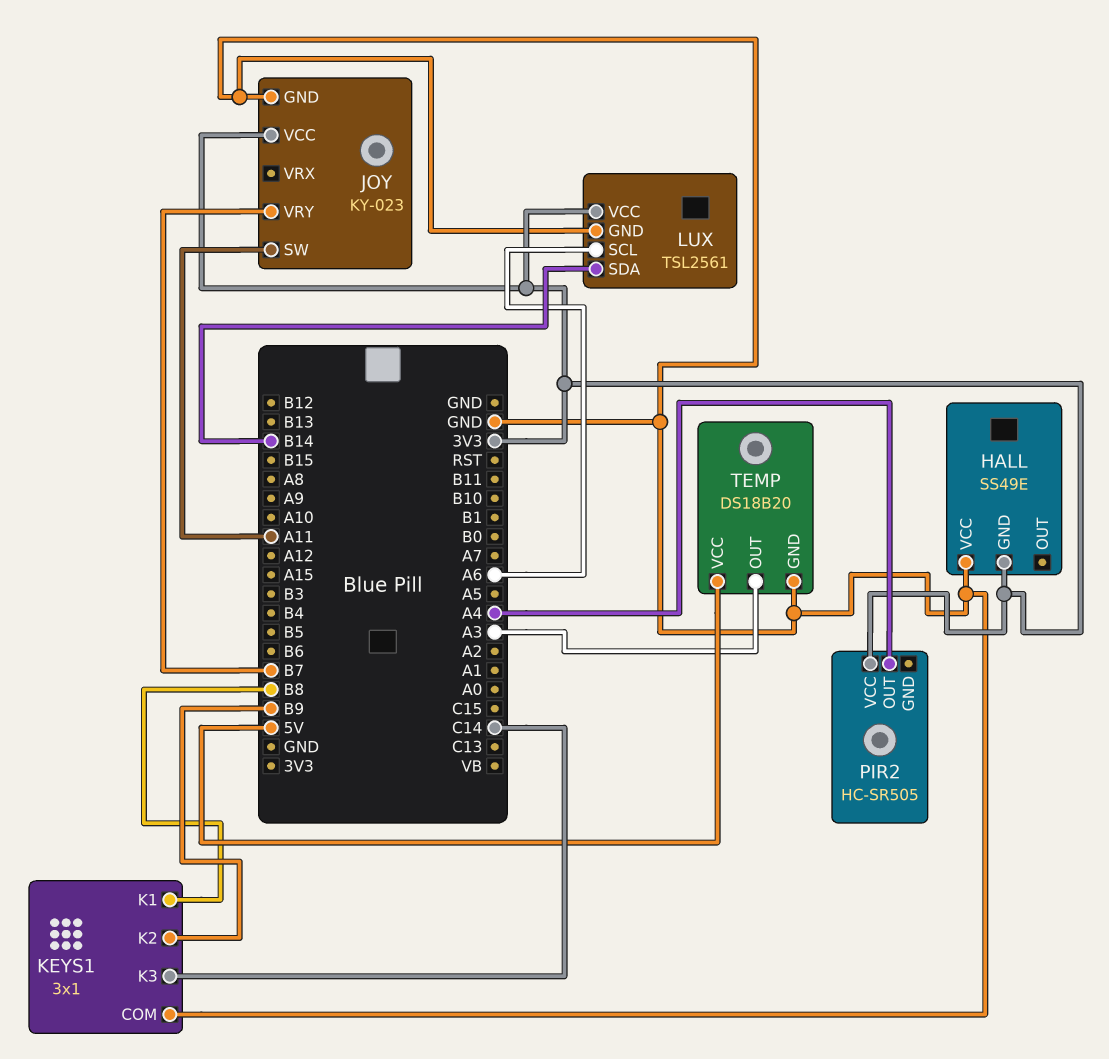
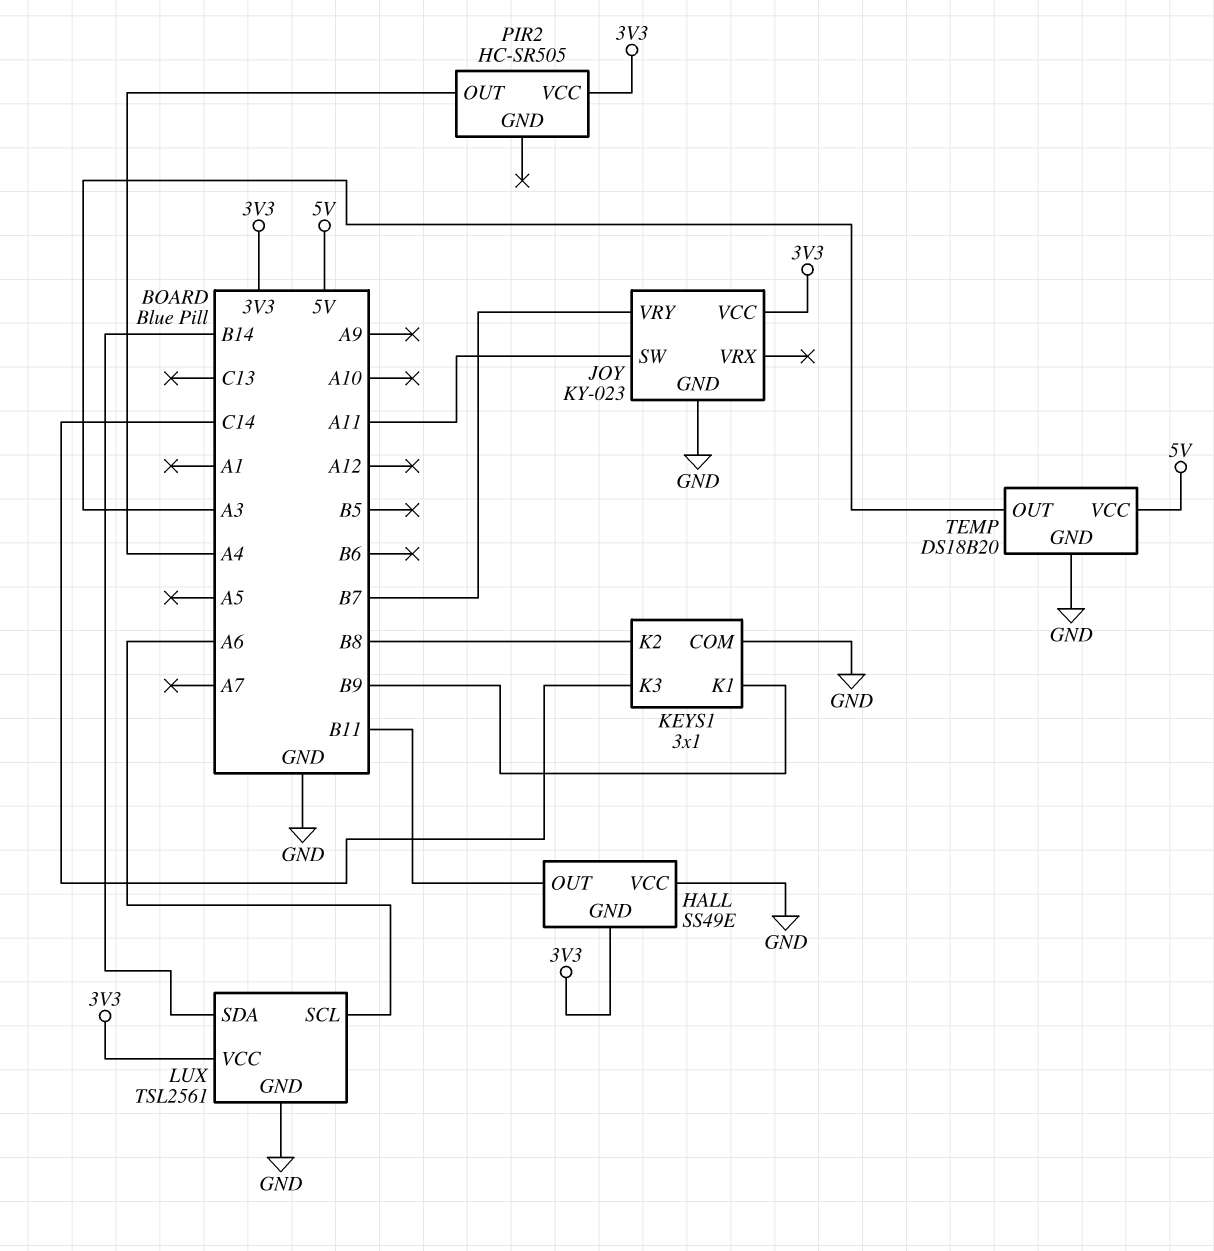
HALL pin OUT: none -> B11
KEYS1 pin K1: B8 -> B9
KEYS1 pin K2: B9 -> B8

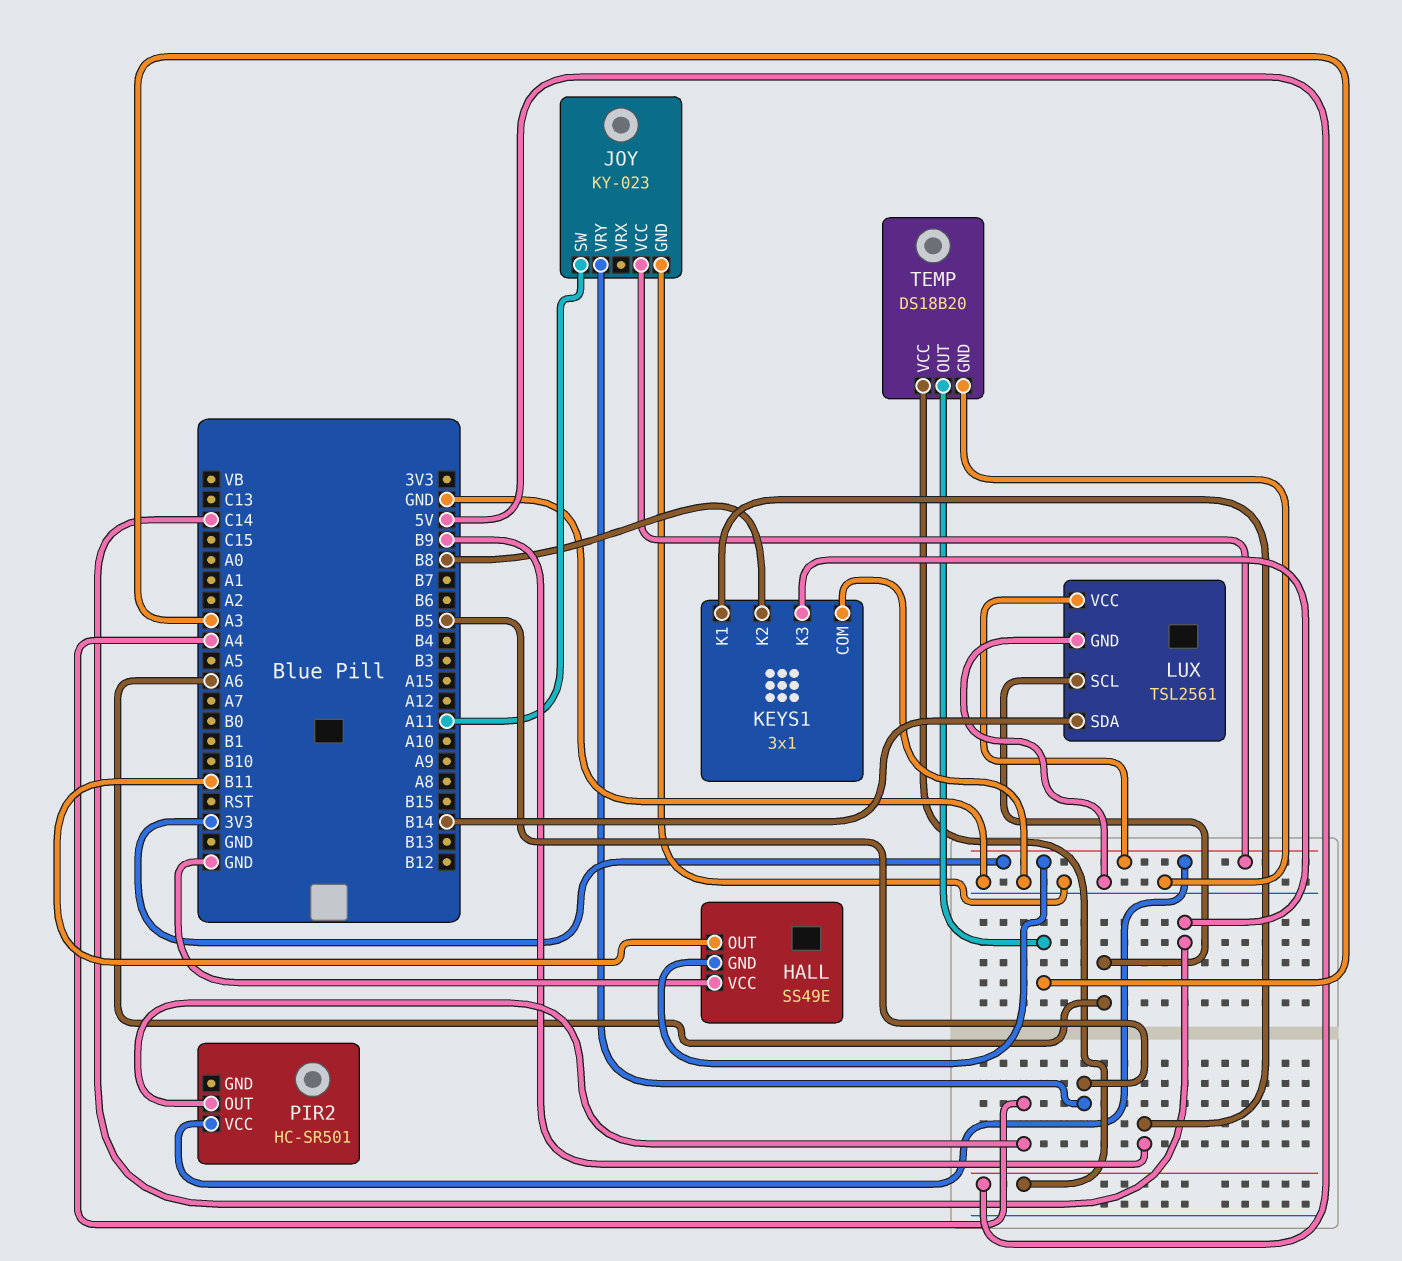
JOY pin VRY: B7 -> B5
PIR2: HC-SR505 -> HC-SR501

